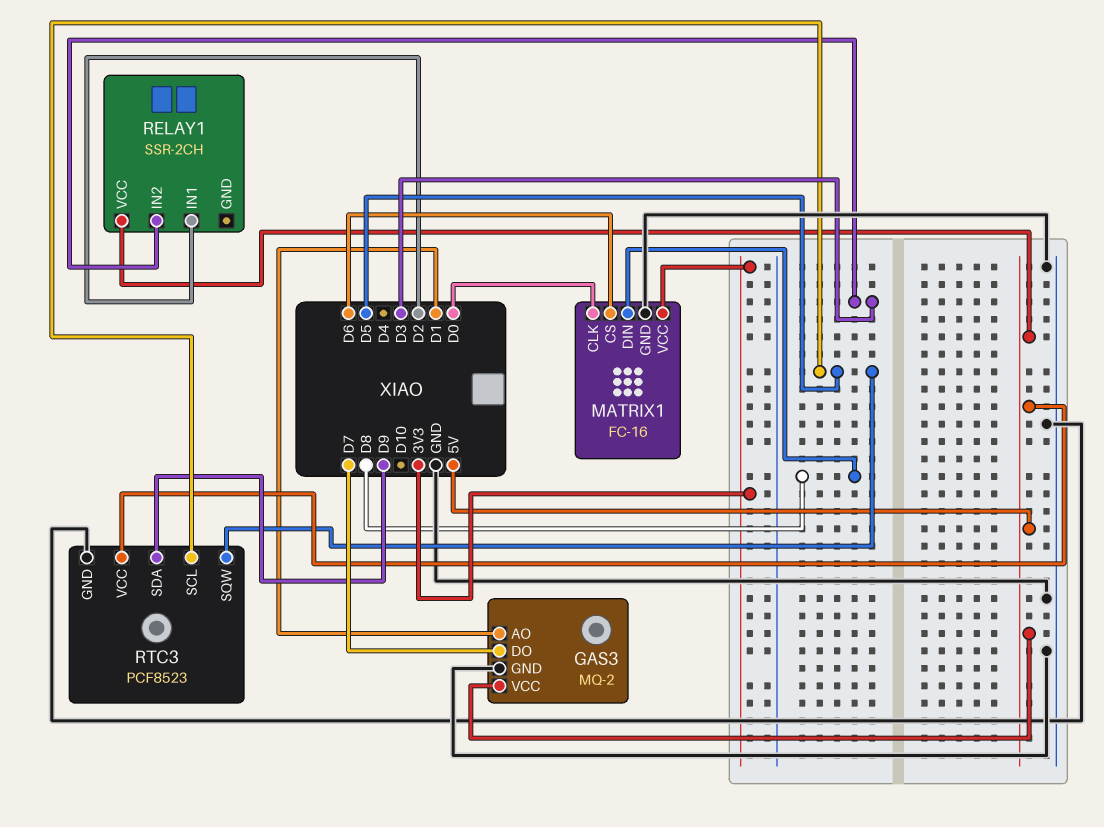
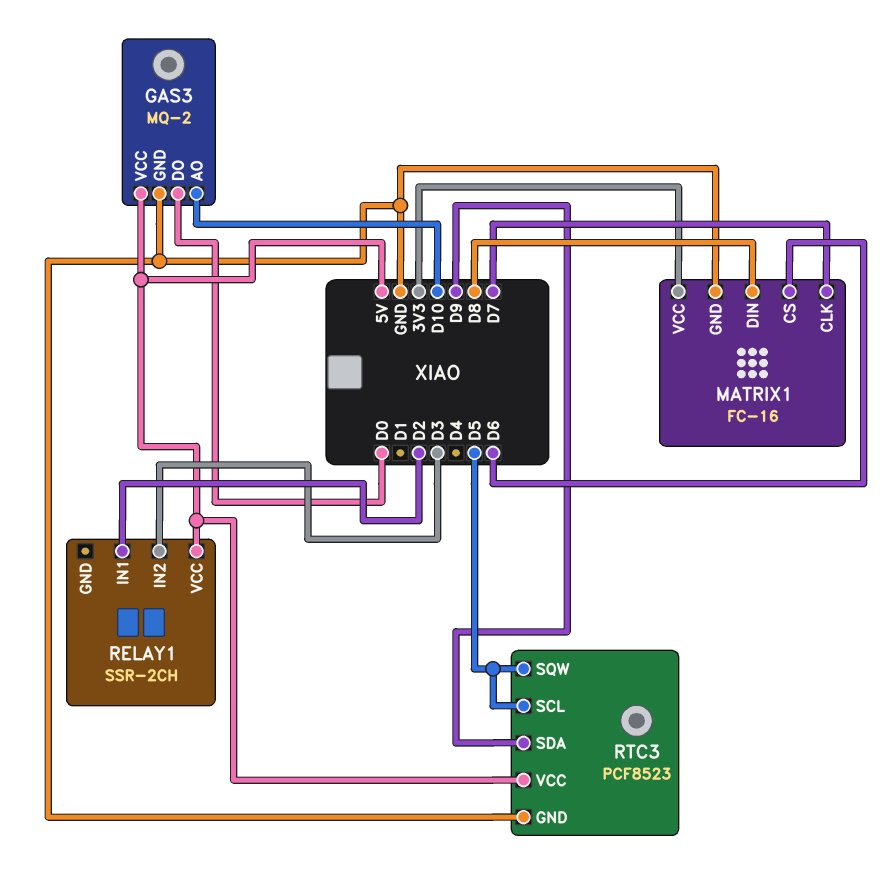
GAS3 pin AO: D1 -> D10
GAS3 pin DO: D7 -> D0
MATRIX1 pin CLK: D0 -> D7

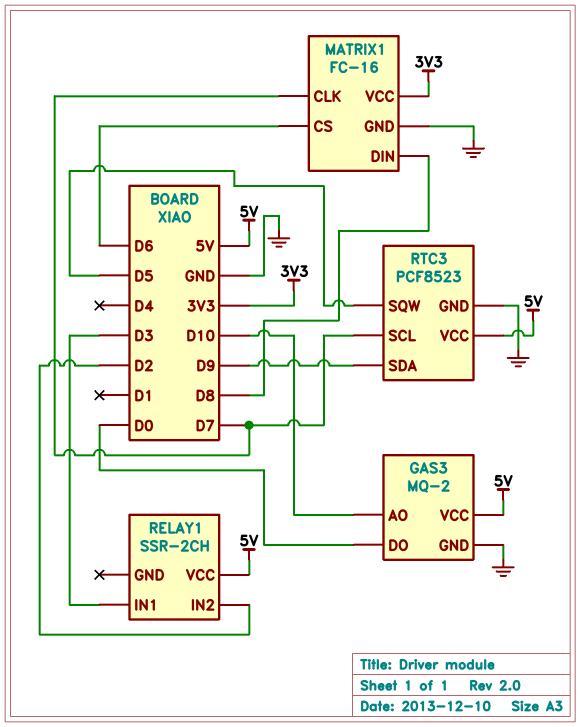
RELAY1 pin IN1: D2 -> D3
RELAY1 pin IN2: D3 -> D2
RTC3 pin SCL: D5 -> D7

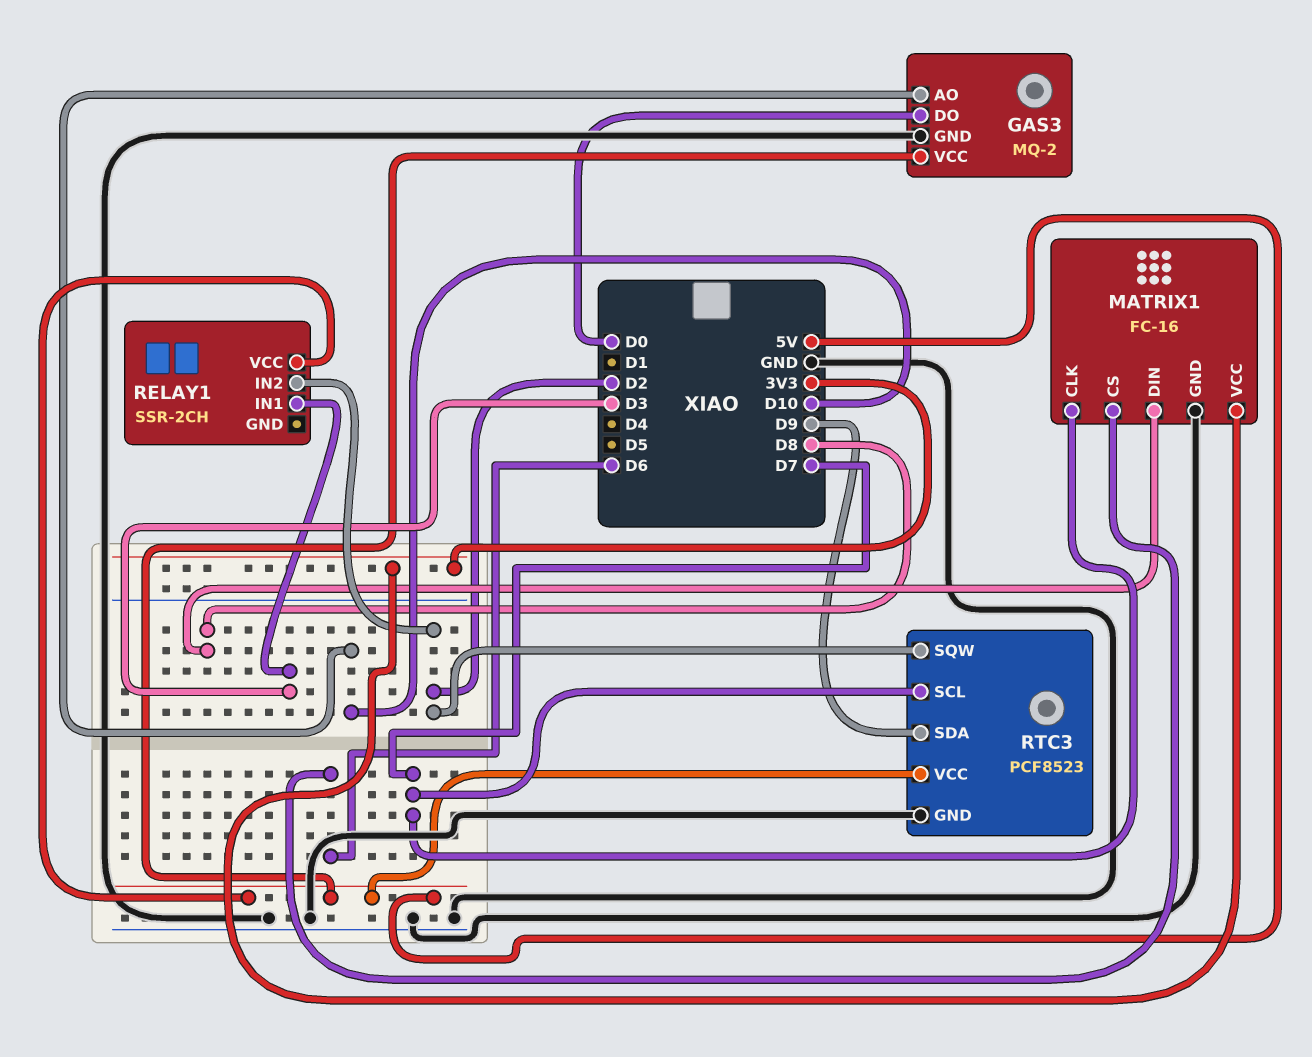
RTC3 pin SQW: D5 -> D2

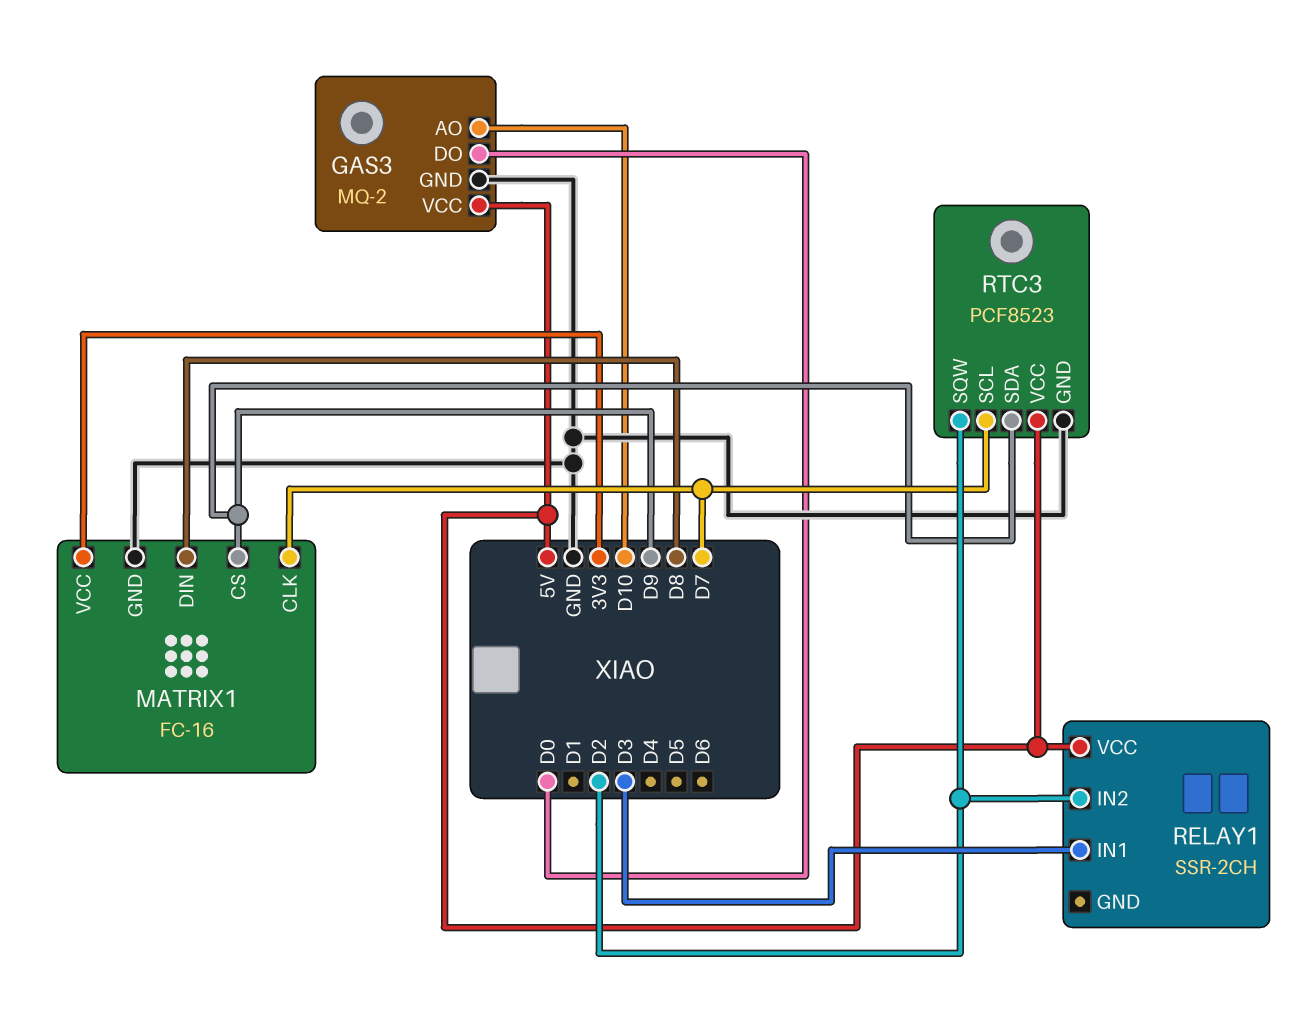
MATRIX1 pin CS: D6 -> D9

